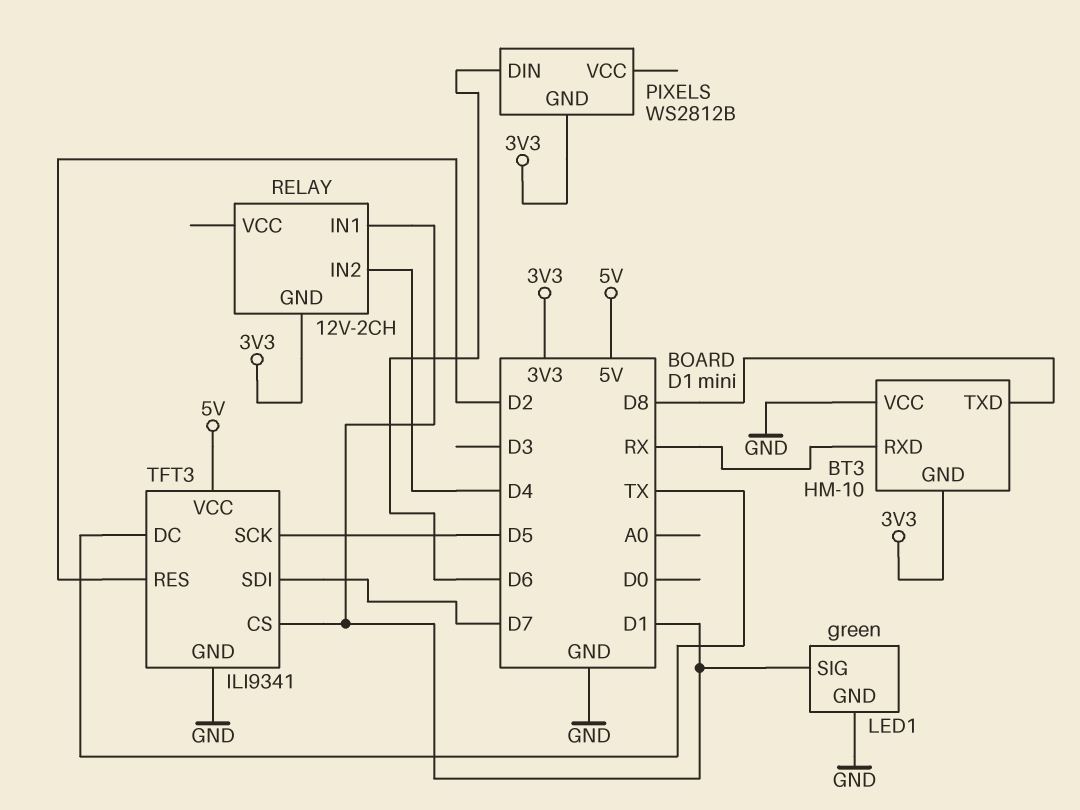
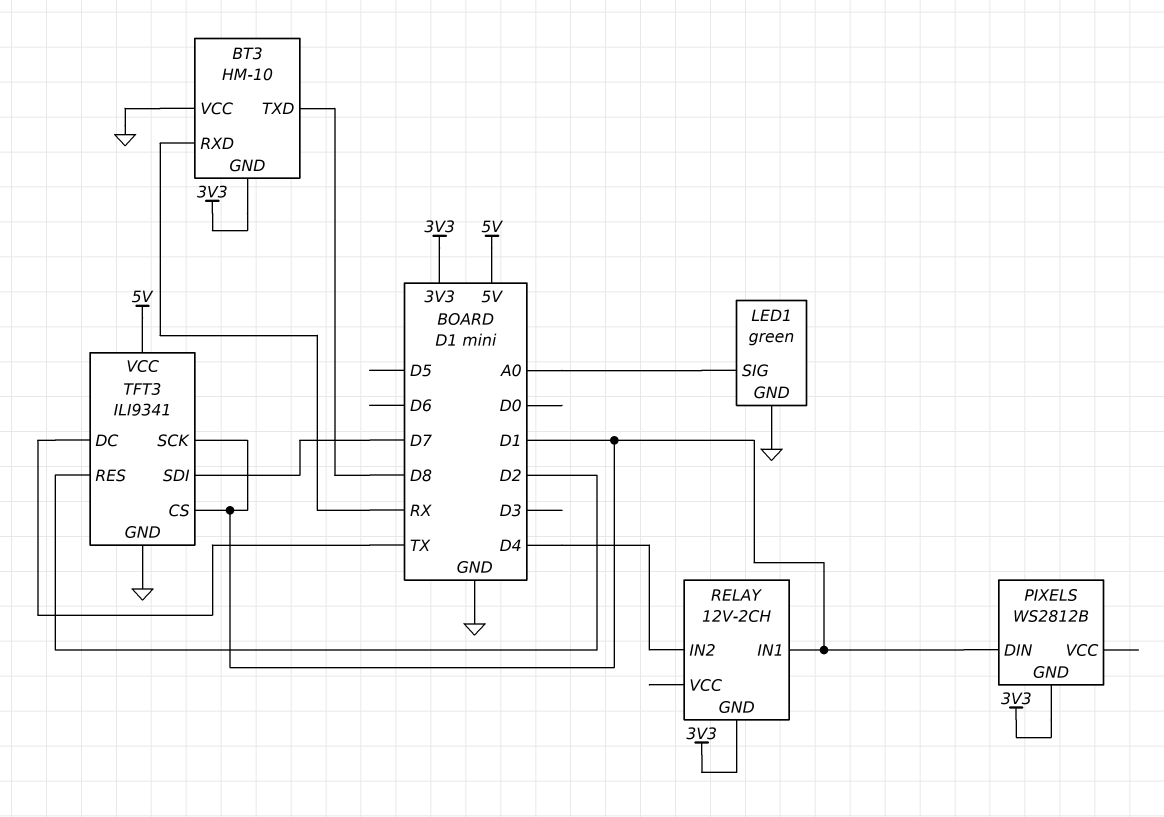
LED1 pin SIG: D1 -> A0
PIXELS pin DIN: D6 -> D1
TFT3 pin SCK: D5 -> D1

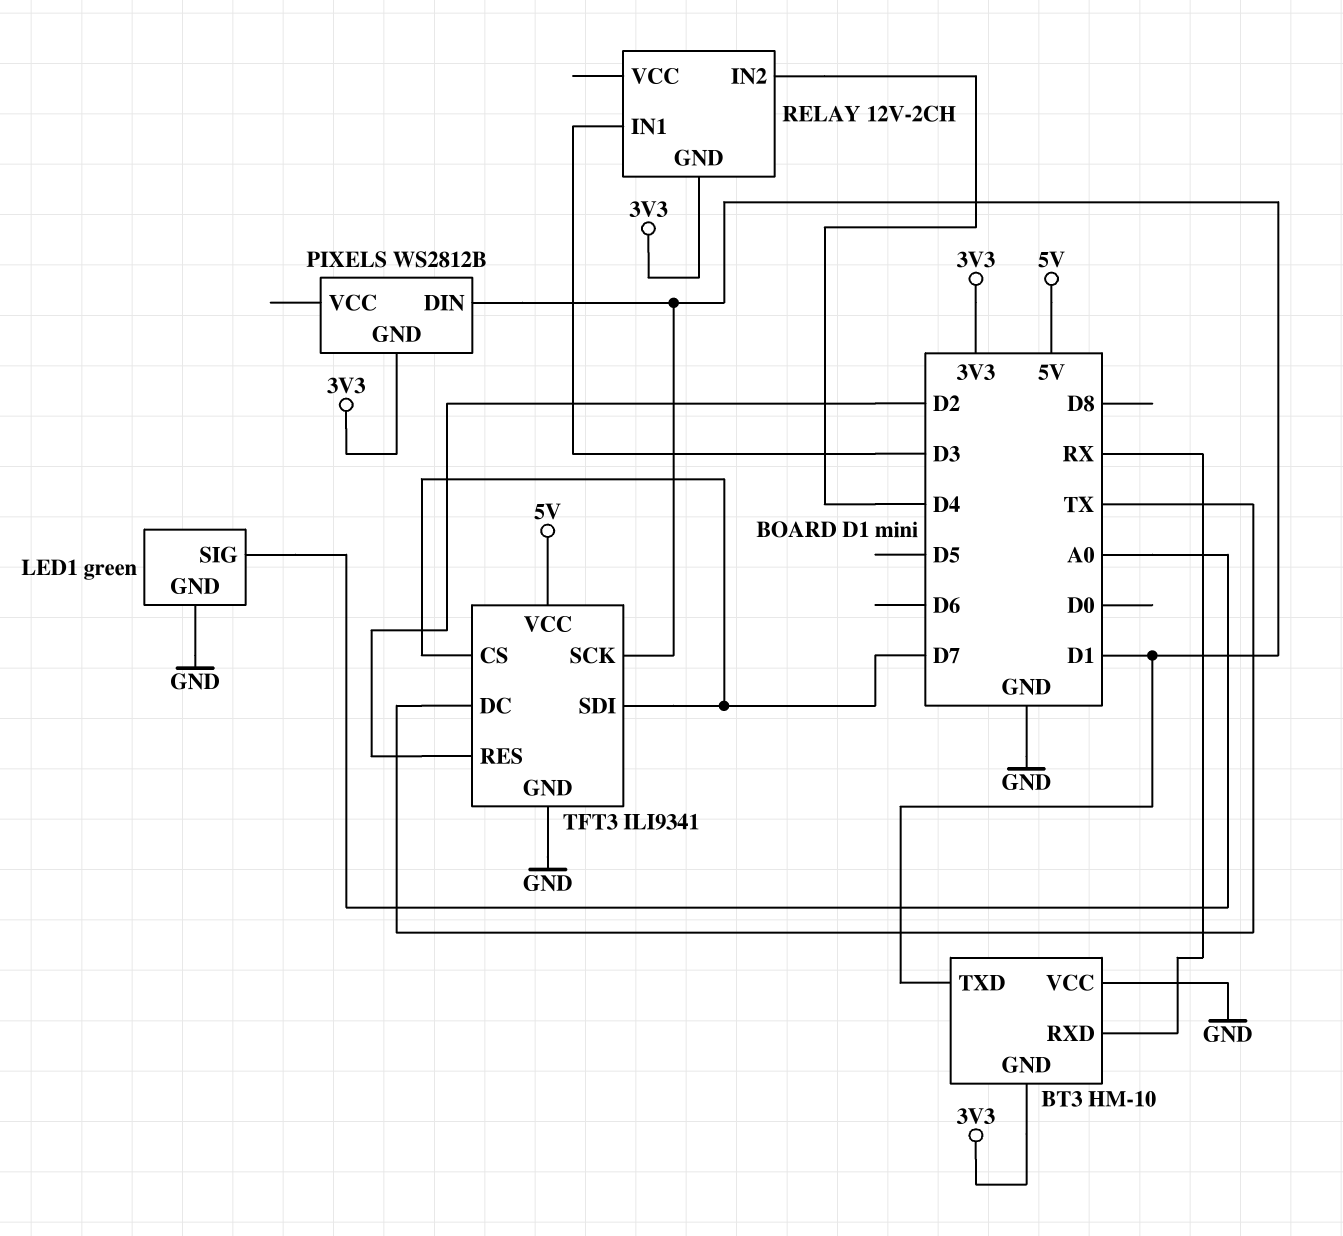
BT3 pin TXD: D8 -> D1
RELAY pin IN1: D1 -> D3
TFT3 pin CS: D1 -> D7

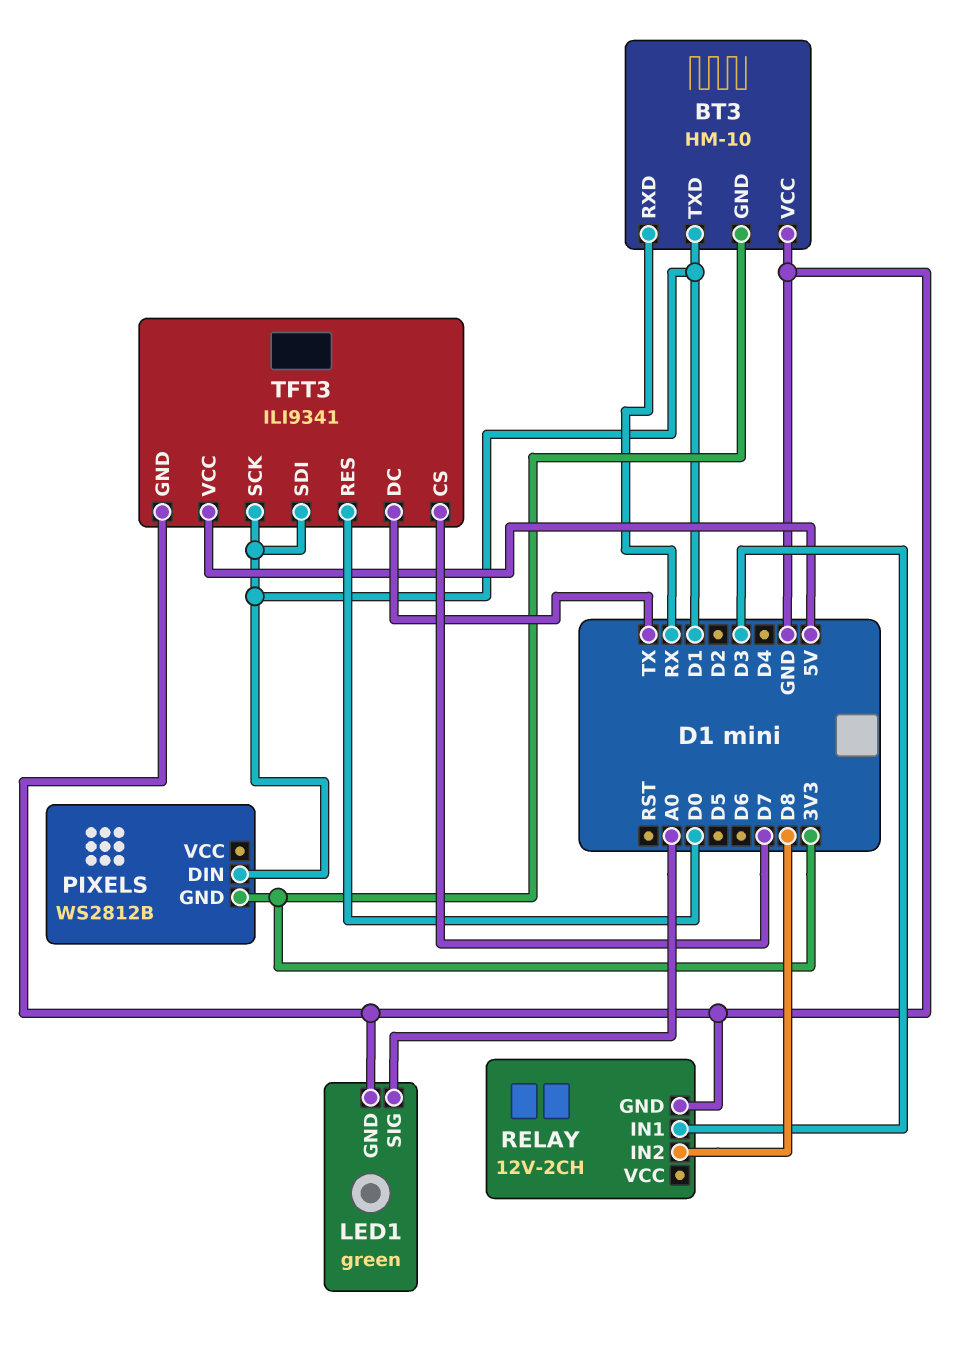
RELAY pin GND: 3V3 -> GND
RELAY pin IN2: D4 -> D8
TFT3 pin RES: D2 -> D0
TFT3 pin SDI: D7 -> D1

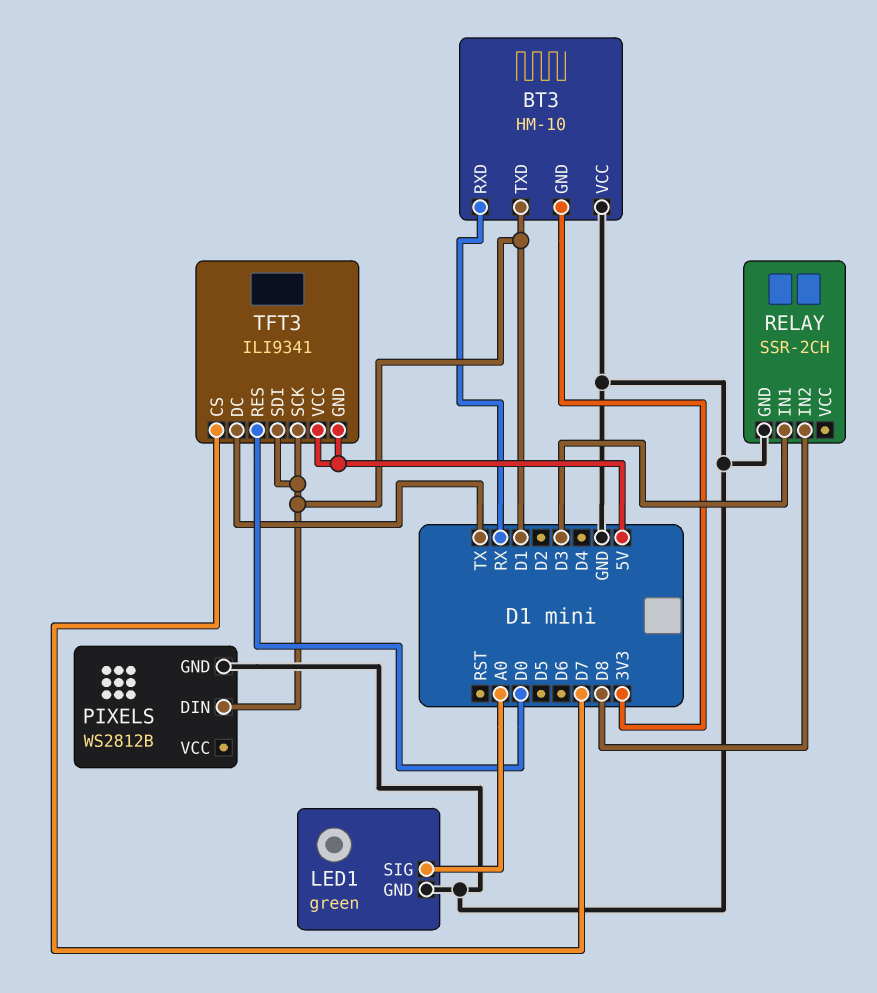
PIXELS pin GND: 3V3 -> GND
RELAY: 12V-2CH -> SSR-2CH
TFT3 pin GND: GND -> 5V

